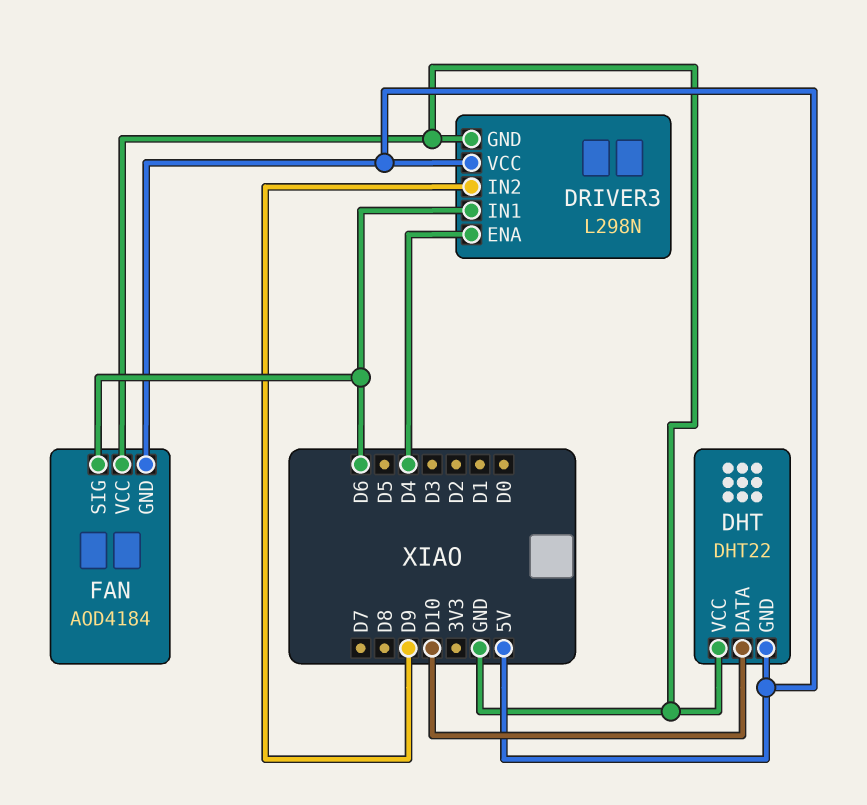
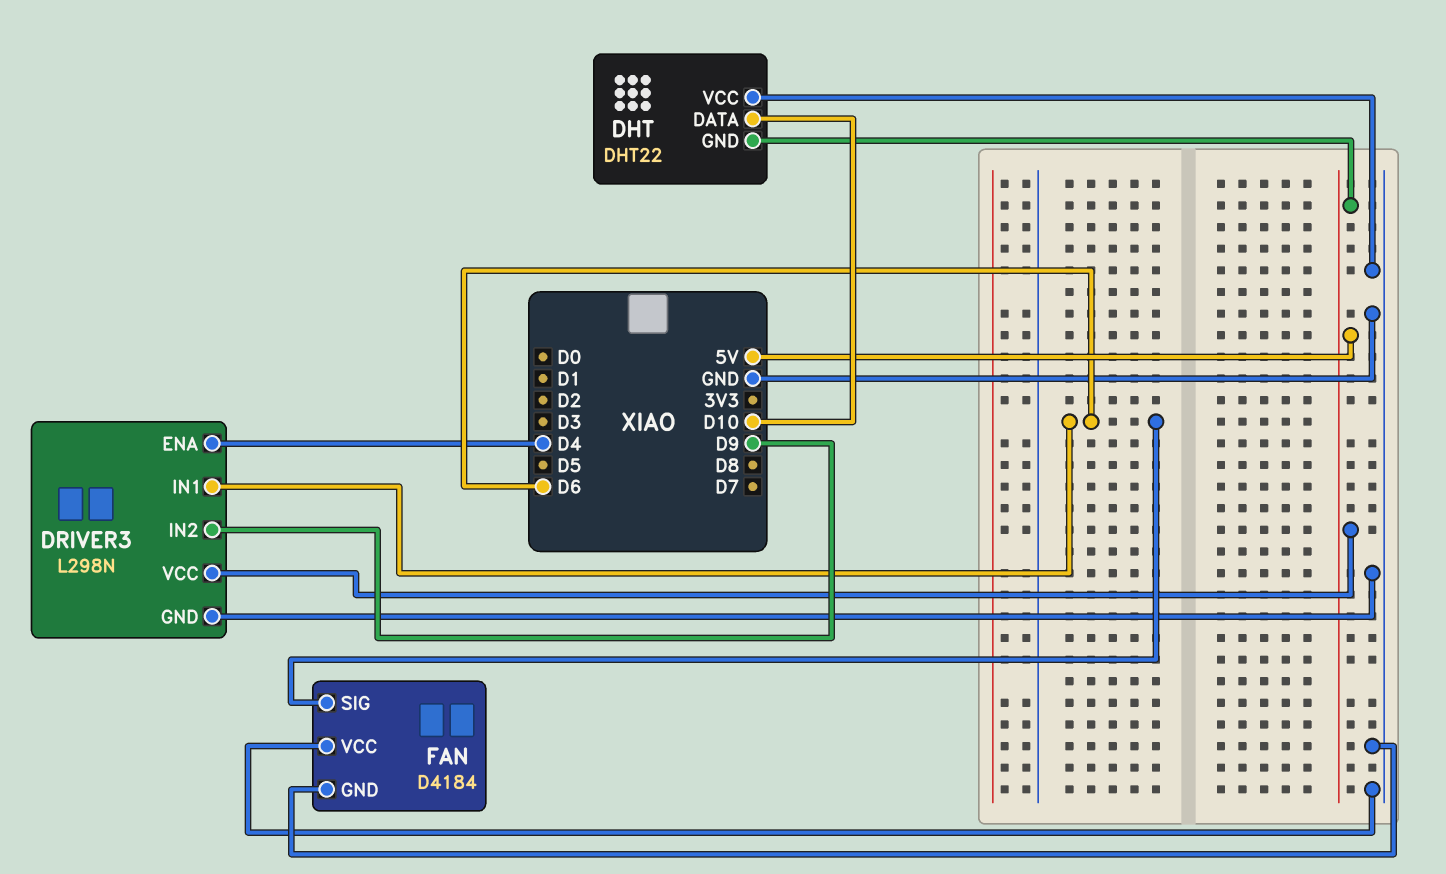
FAN: AOD4184 -> D4184
FAN pin GND: 5V -> GND

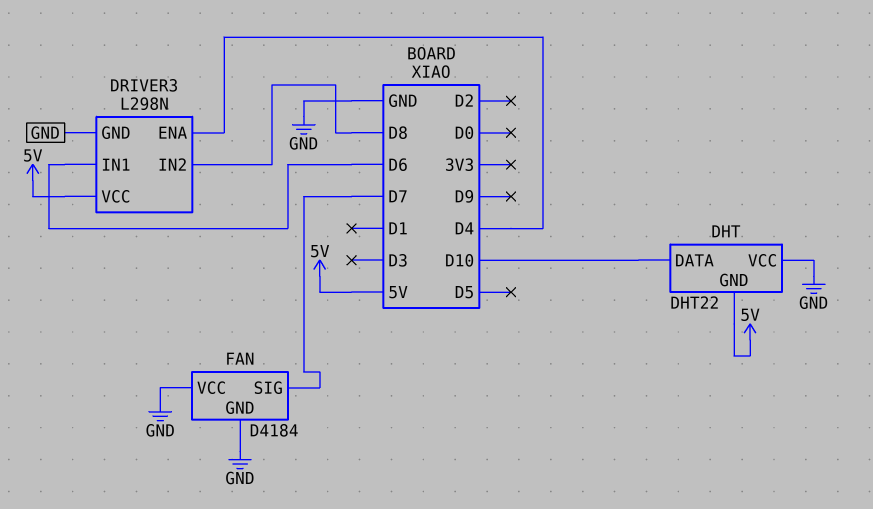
DRIVER3 pin IN2: D9 -> D8
FAN pin SIG: D6 -> D7

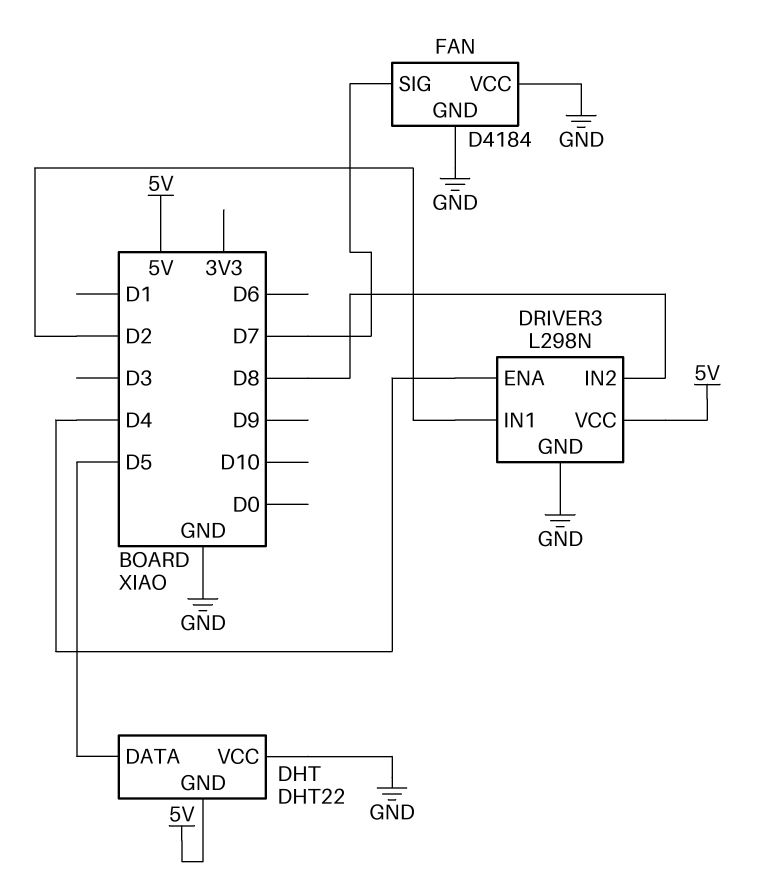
DHT pin DATA: D10 -> D5
DRIVER3 pin IN1: D6 -> D2

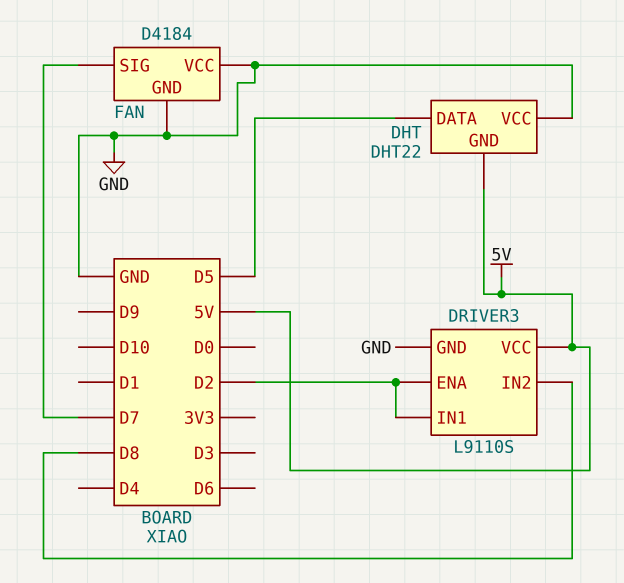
DRIVER3: L298N -> L9110S
DRIVER3 pin ENA: D4 -> D2

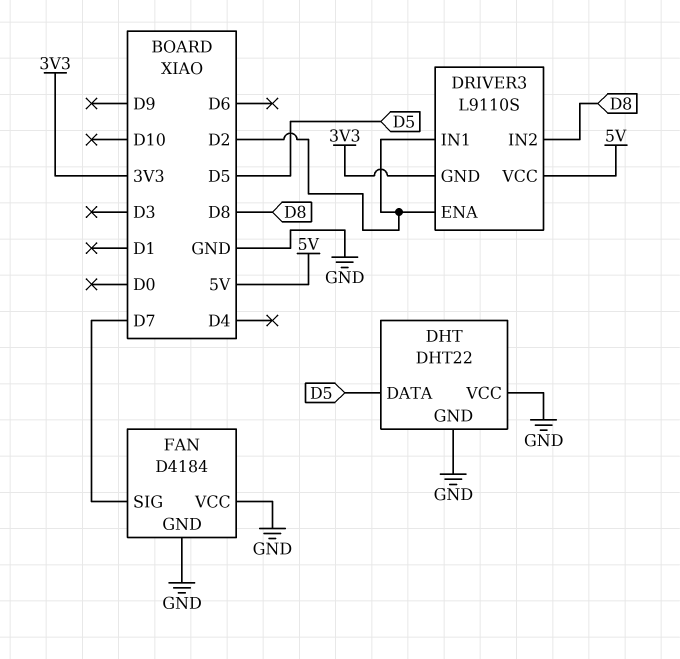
DHT pin GND: 5V -> GND
DRIVER3 pin GND: GND -> 3V3

